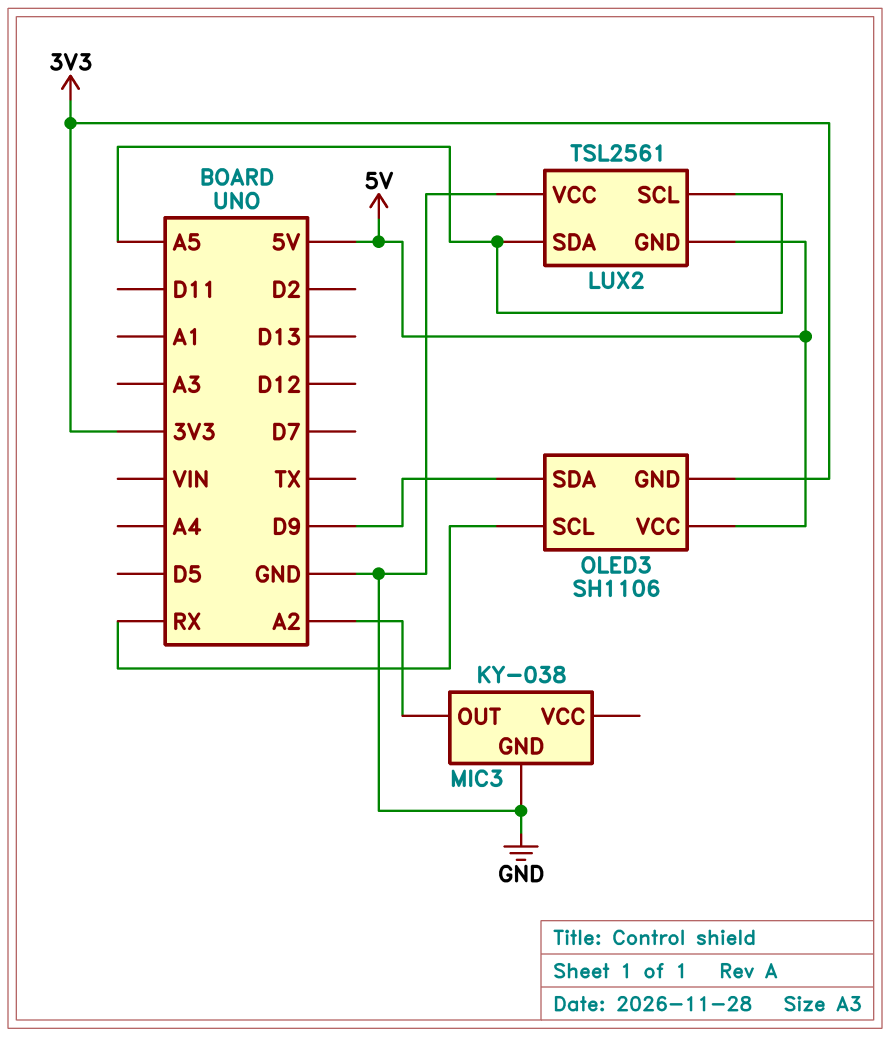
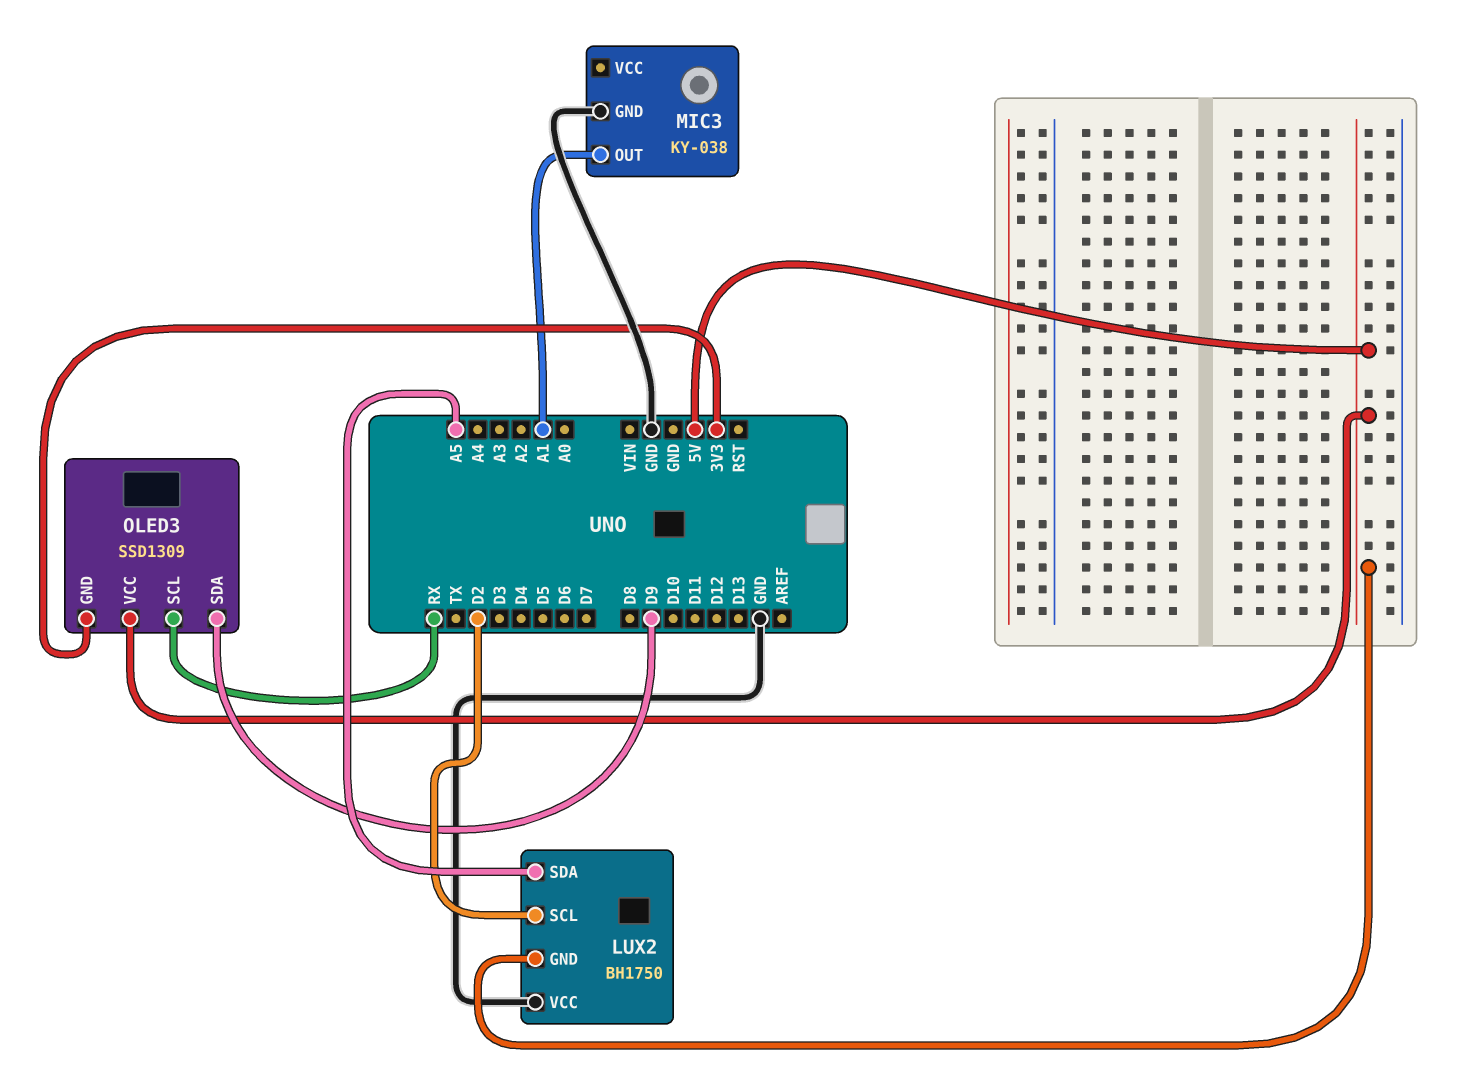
LUX2: TSL2561 -> BH1750
LUX2 pin SCL: A5 -> D2
MIC3 pin OUT: A2 -> A1
OLED3: SH1106 -> SSD1309

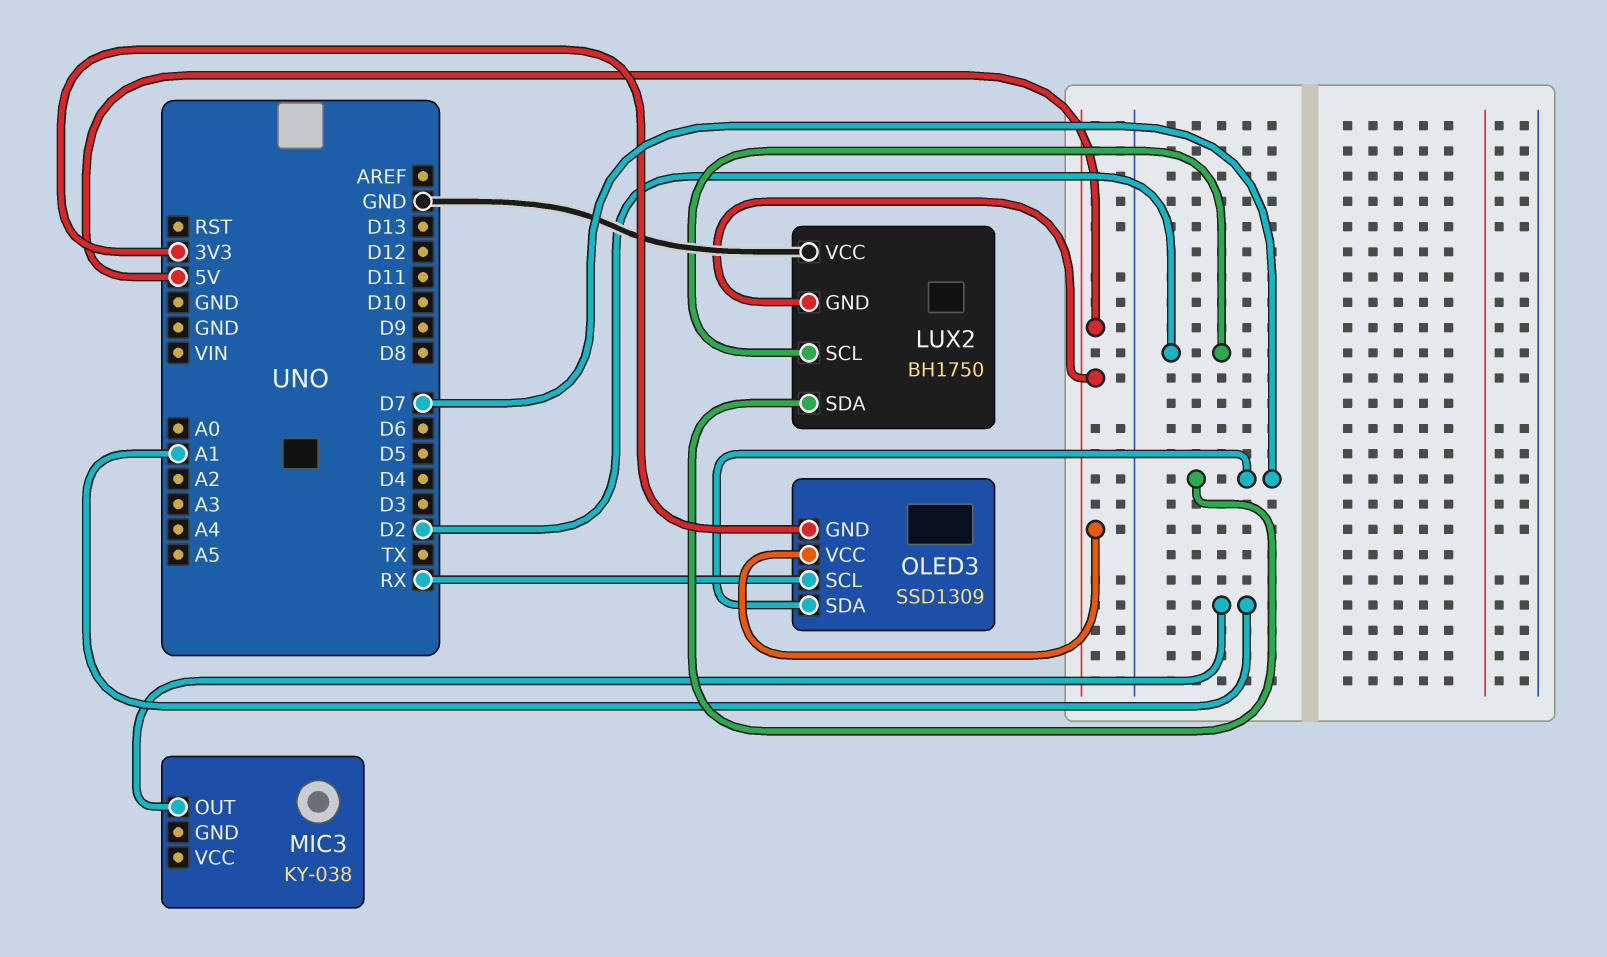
LUX2 pin SDA: A5 -> D7
MIC3 pin GND: GND -> none
OLED3 pin SDA: D9 -> D7

